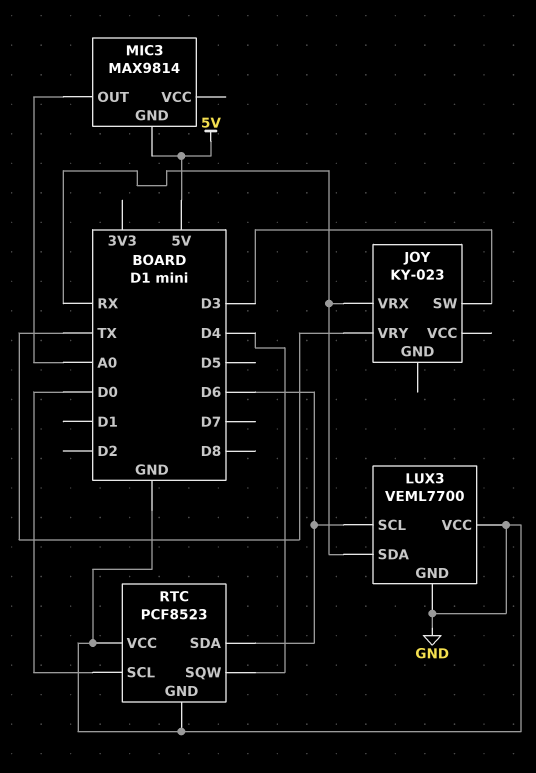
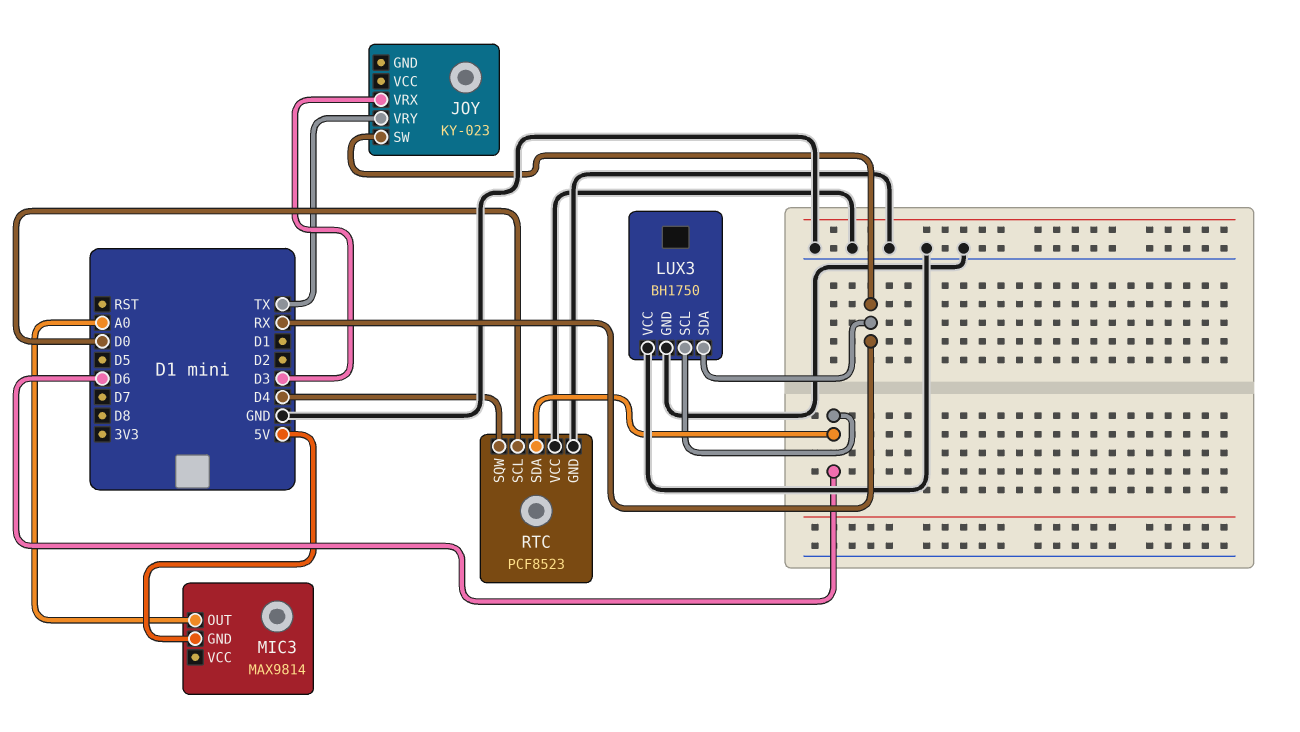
JOY pin SW: D3 -> RX
JOY pin VRX: RX -> D3
LUX3: VEML7700 -> BH1750

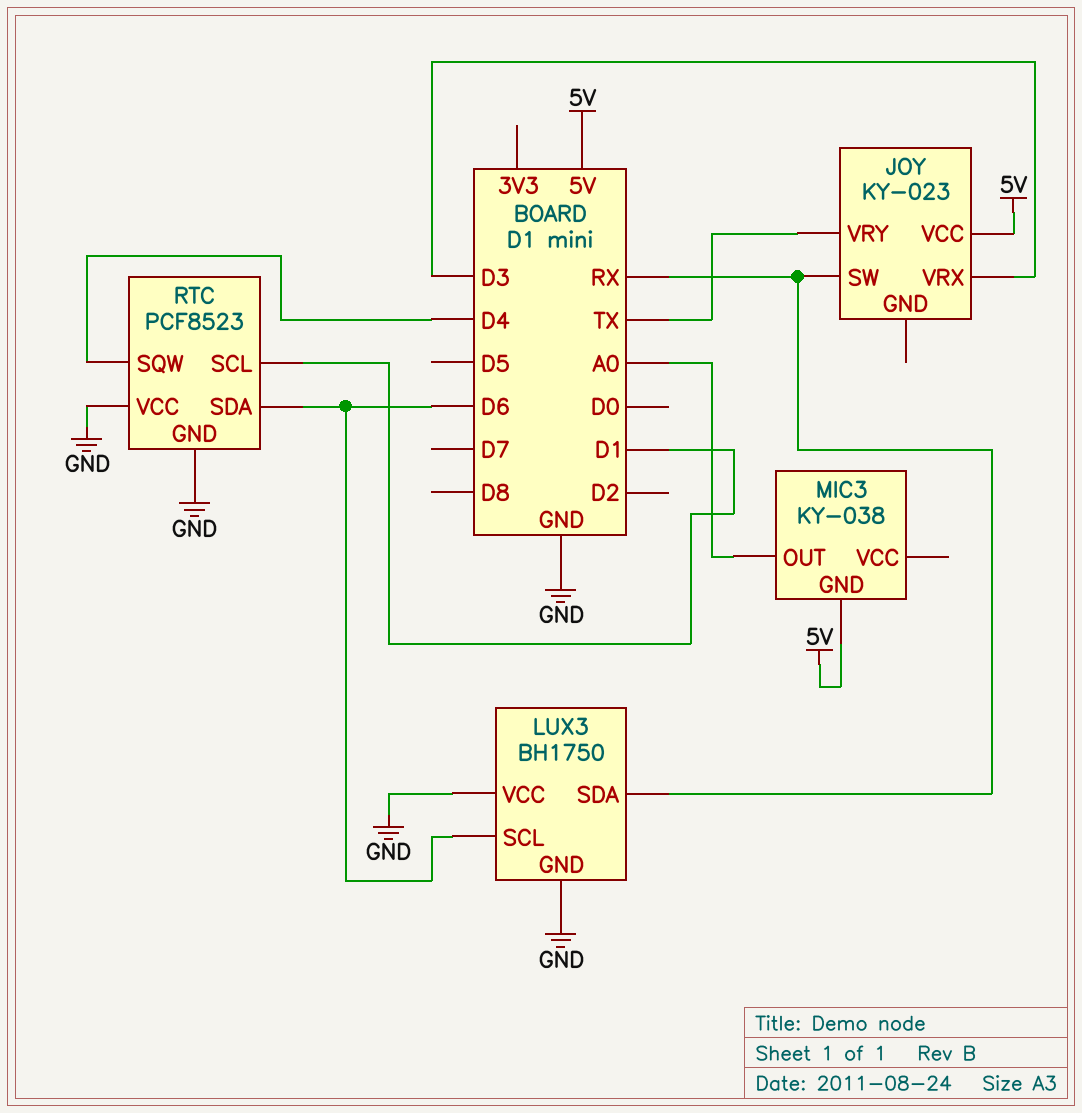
JOY pin VCC: none -> 5V
MIC3: MAX9814 -> KY-038
RTC pin SCL: D0 -> D1

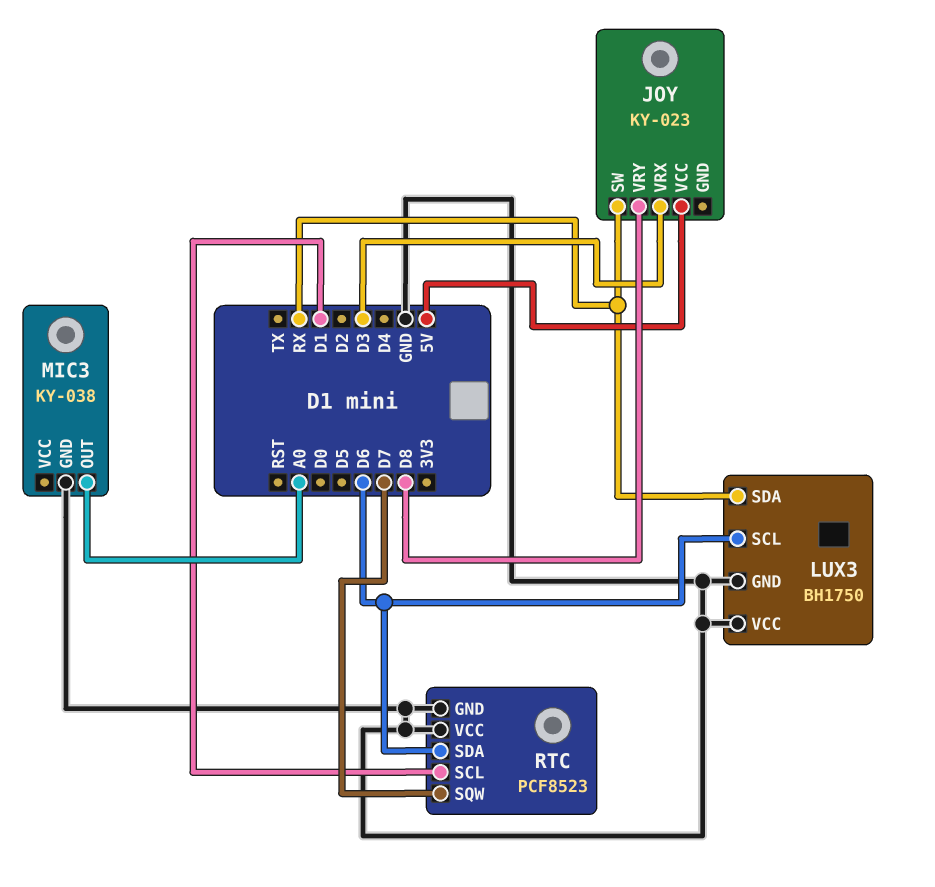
JOY pin VRY: TX -> D8
MIC3 pin GND: 5V -> GND
RTC pin SQW: D4 -> D7

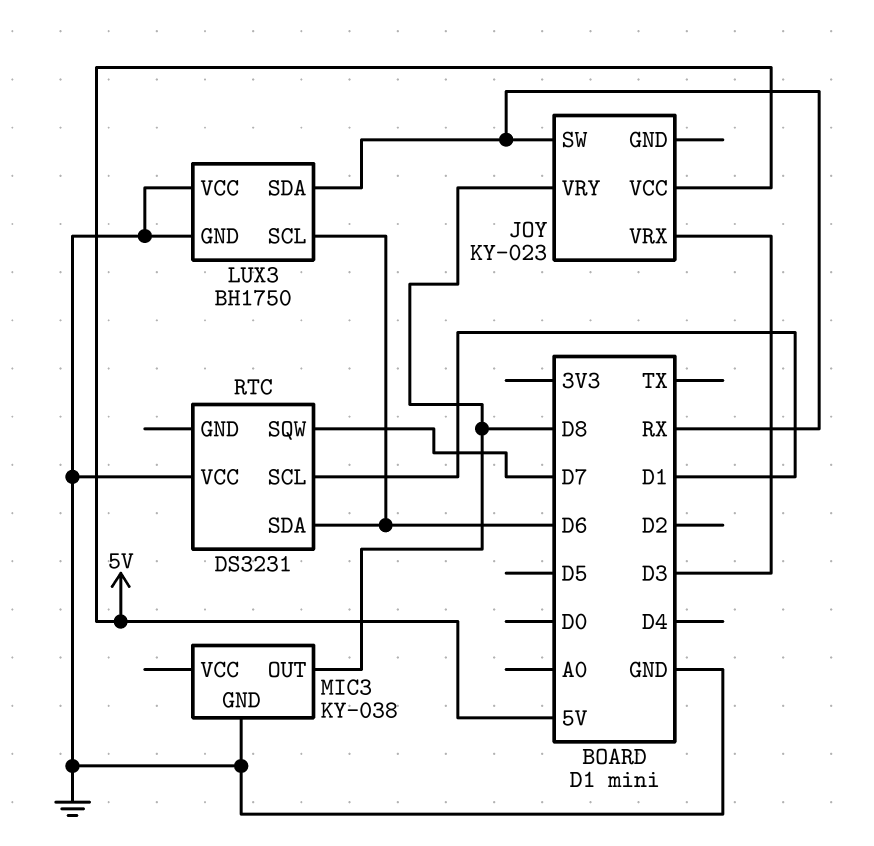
MIC3 pin OUT: A0 -> D8
RTC: PCF8523 -> DS3231
RTC pin GND: GND -> none

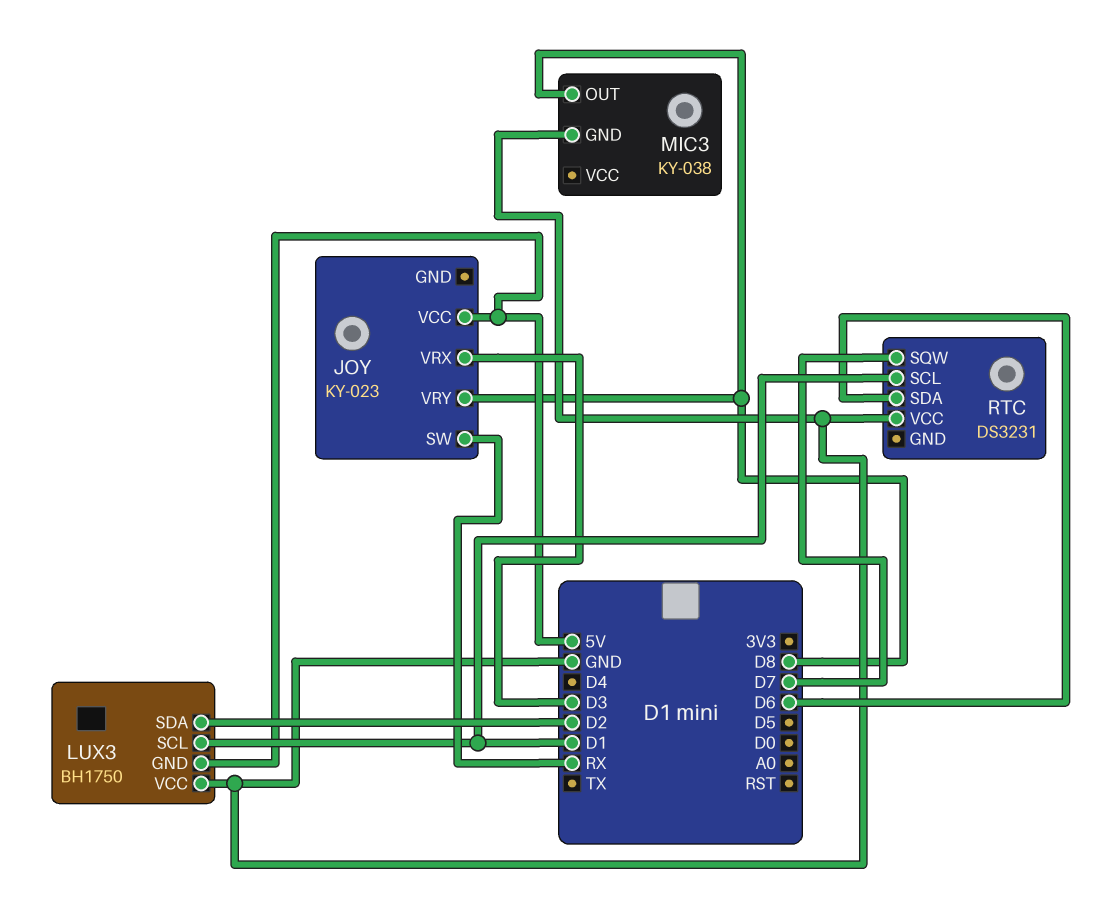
LUX3 pin GND: GND -> 5V
LUX3 pin SCL: D6 -> D1
LUX3 pin SDA: RX -> D2

